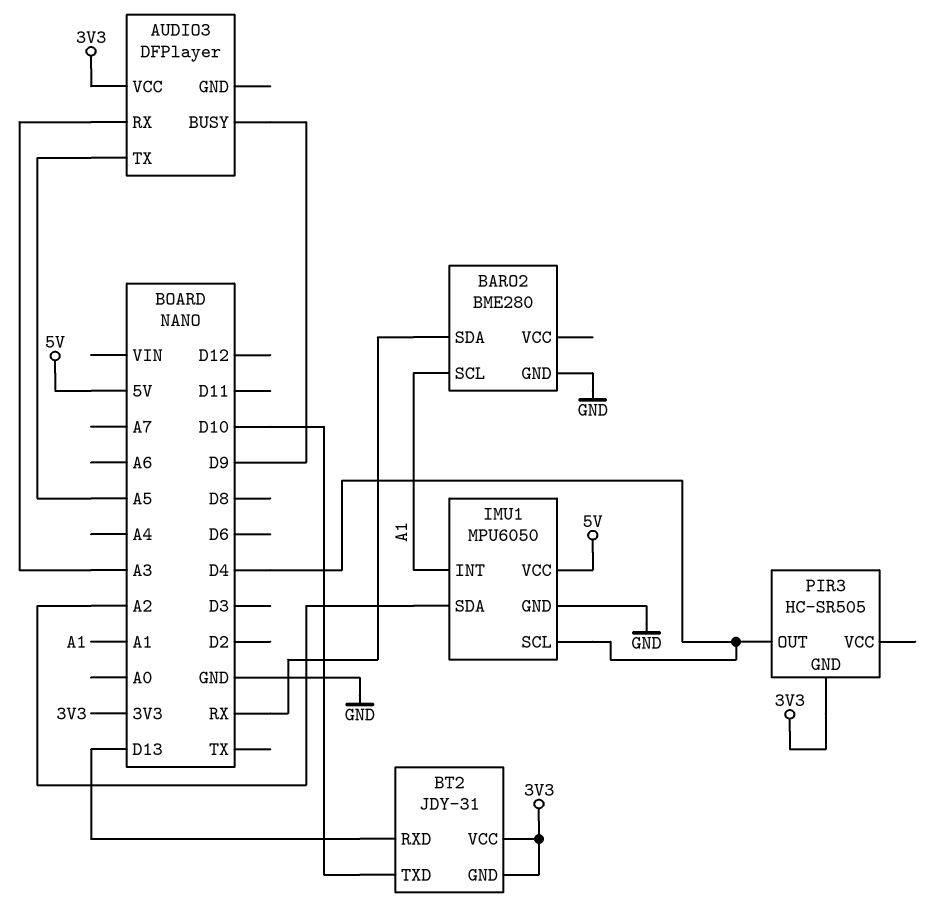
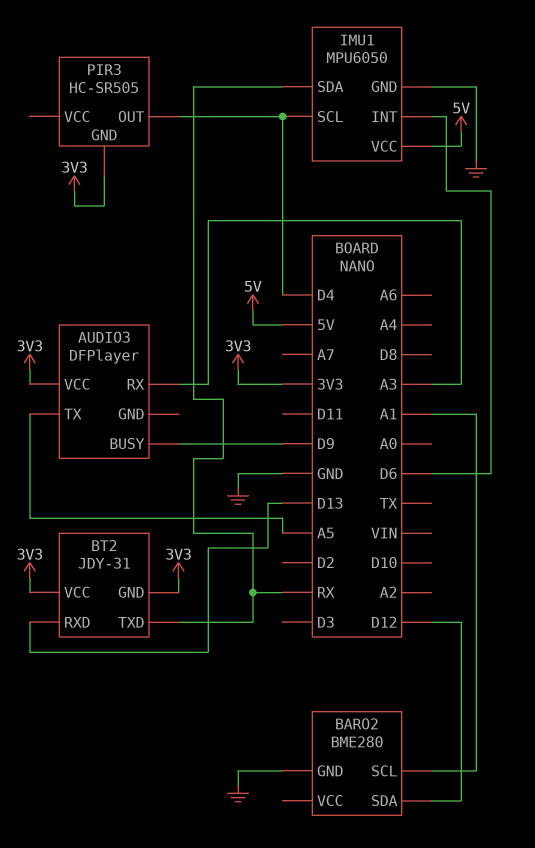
BARO2 pin SDA: RX -> D12
BT2 pin TXD: D10 -> RX
IMU1 pin INT: A1 -> D6
IMU1 pin SDA: A2 -> RX

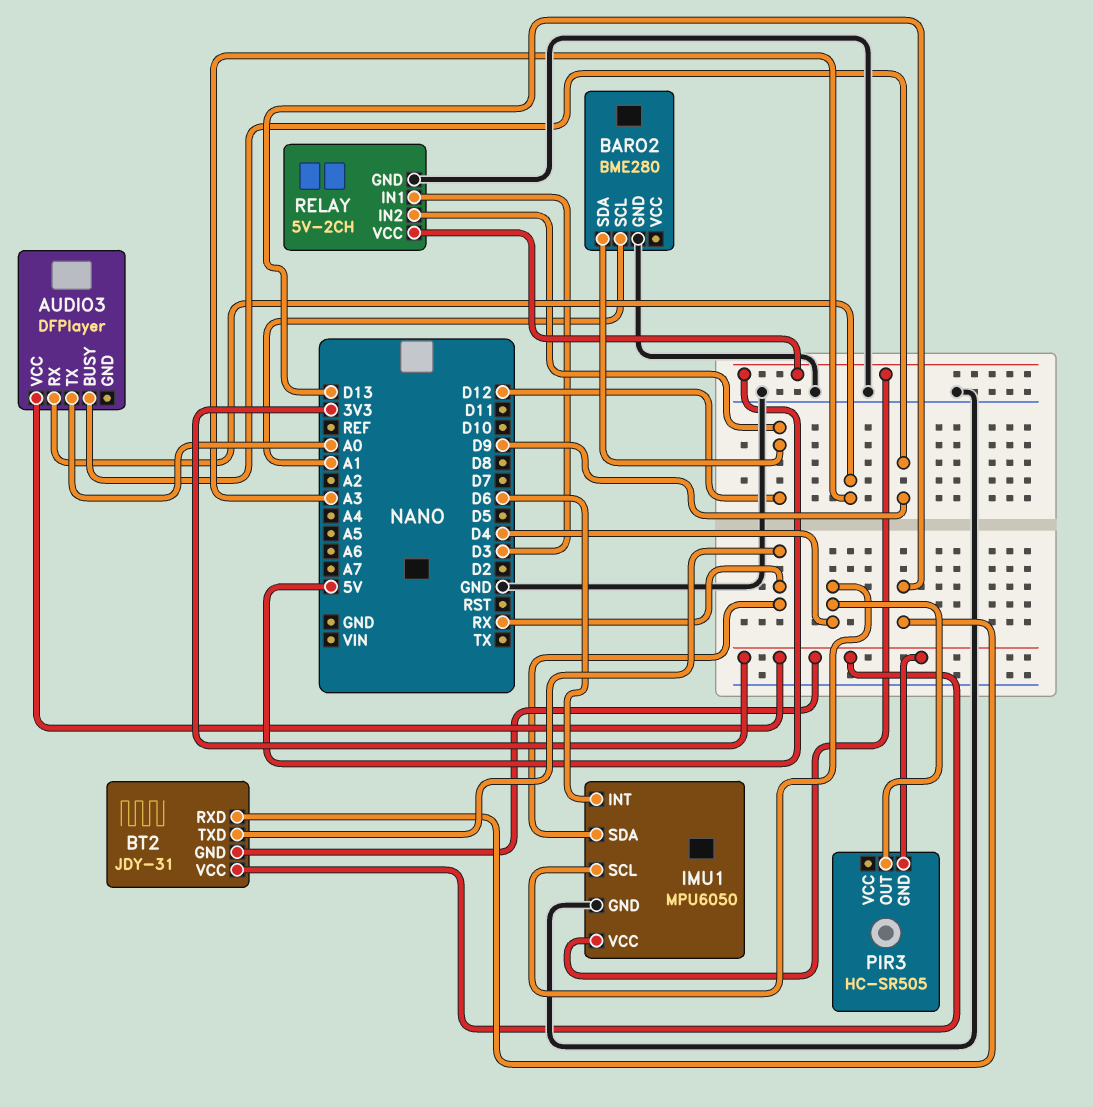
AUDIO3 pin TX: A5 -> A0
RELAY: none -> 5V-2CH
RELAY pin GND: none -> GND
RELAY pin IN1: none -> D3
RELAY pin IN2: none -> D12
RELAY pin VCC: none -> 5V

